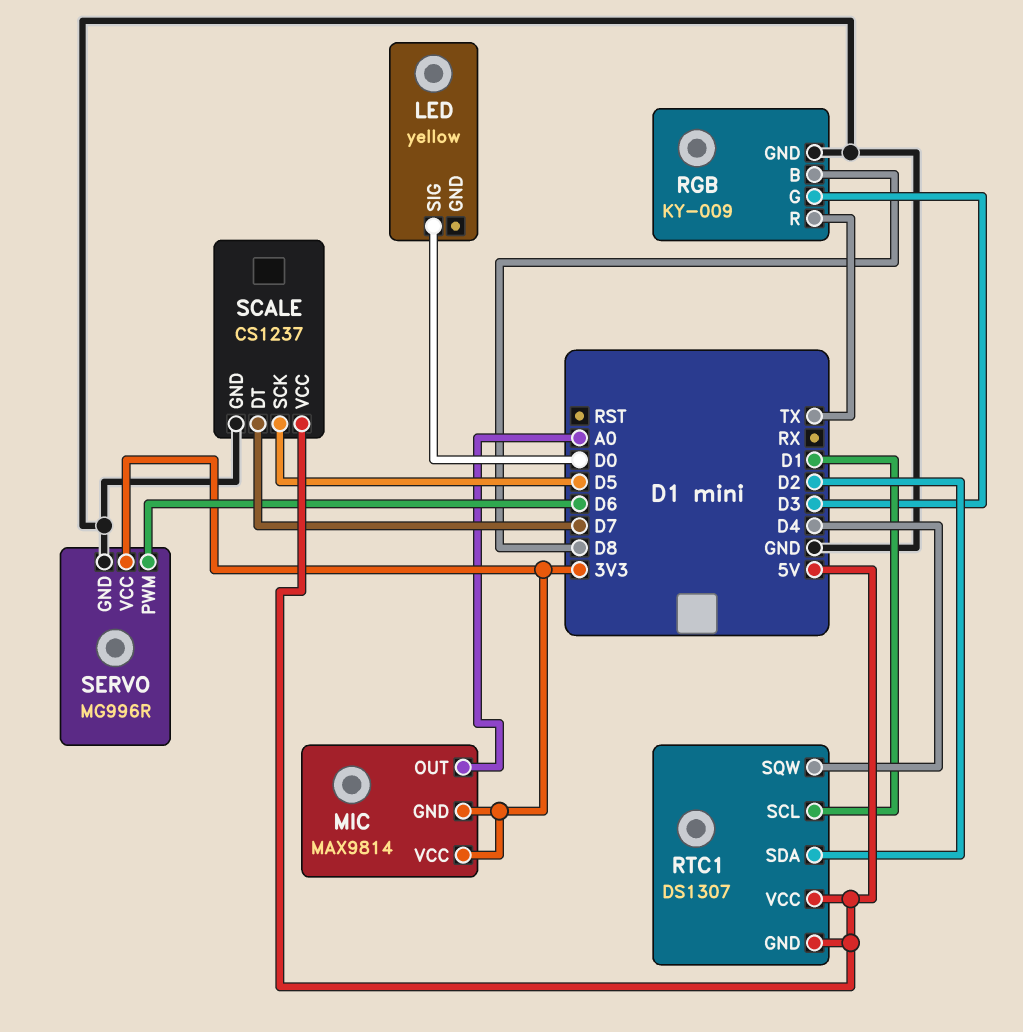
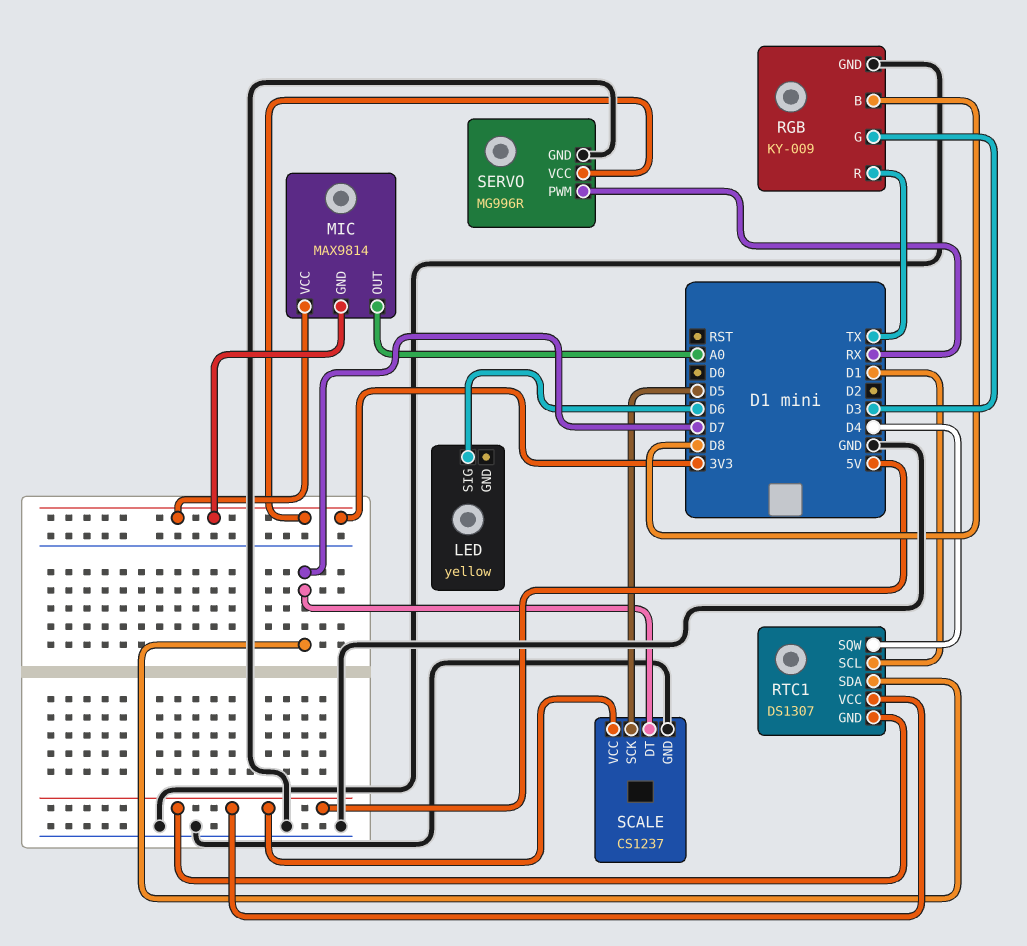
LED pin SIG: D0 -> D6
RTC1 pin SDA: D2 -> D7
SERVO pin PWM: D6 -> RX

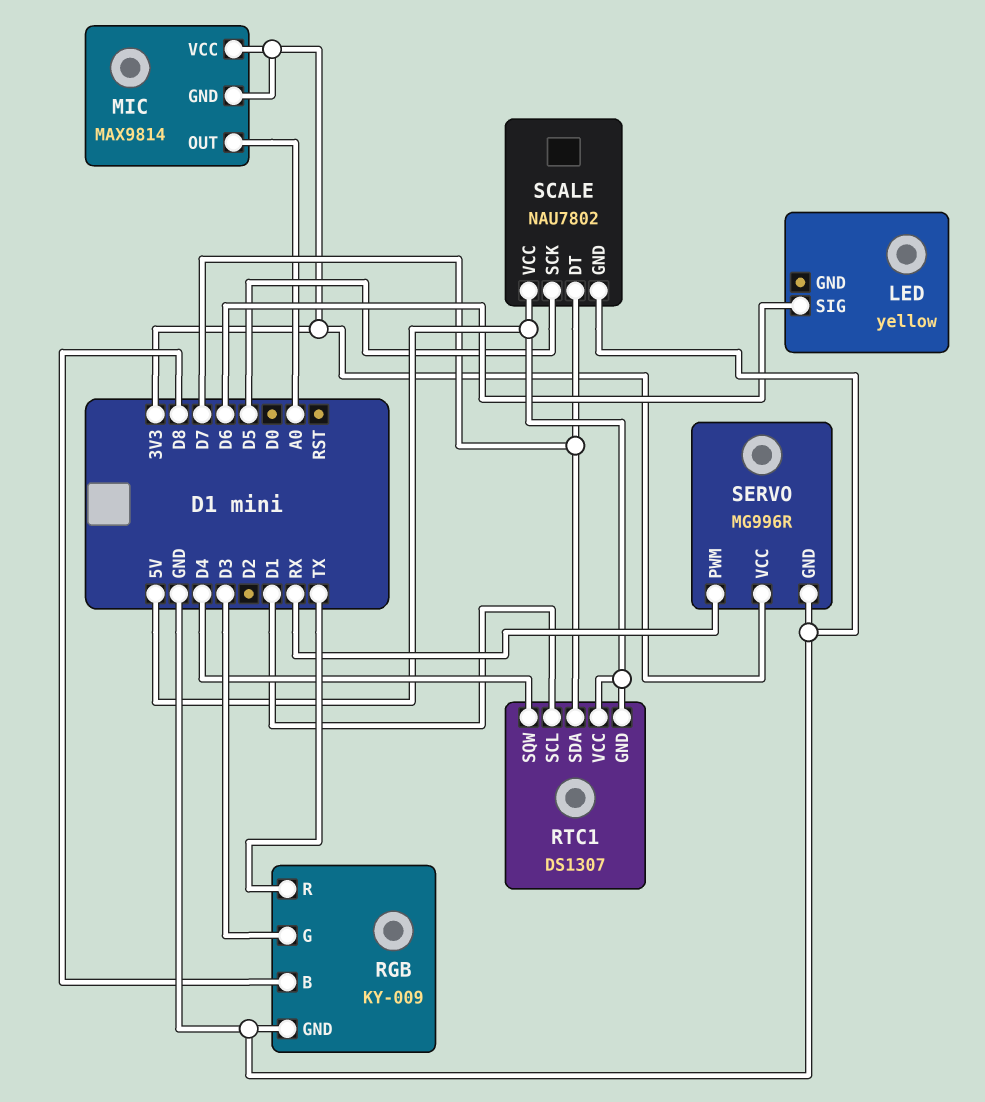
SCALE: CS1237 -> NAU7802

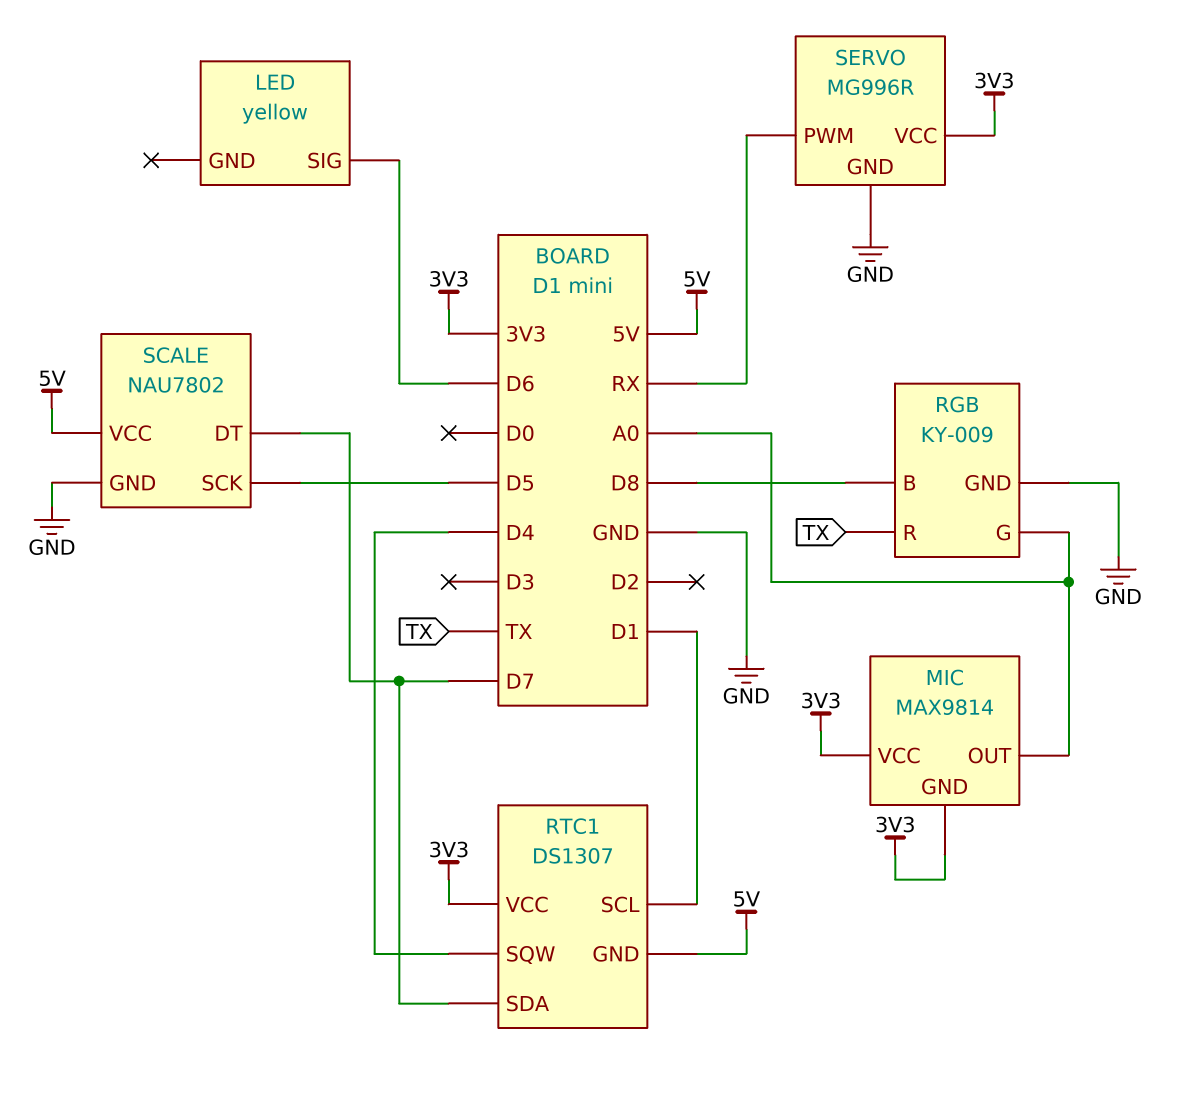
RGB pin G: D3 -> A0
RTC1 pin VCC: 5V -> 3V3

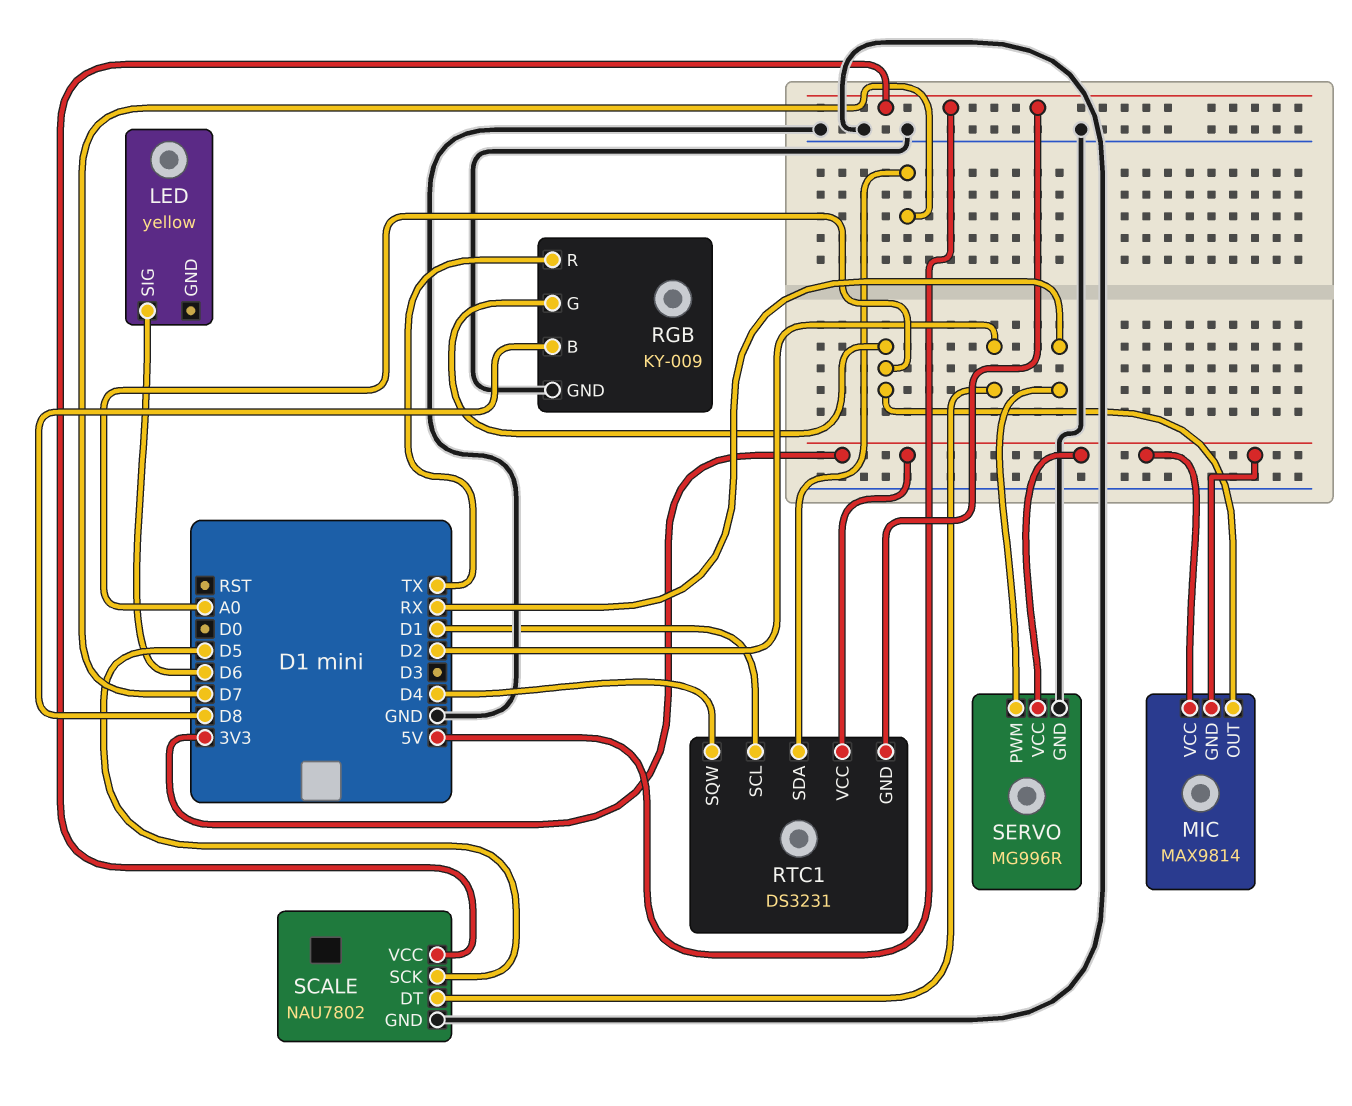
RTC1: DS1307 -> DS3231
SCALE pin DT: D7 -> D2

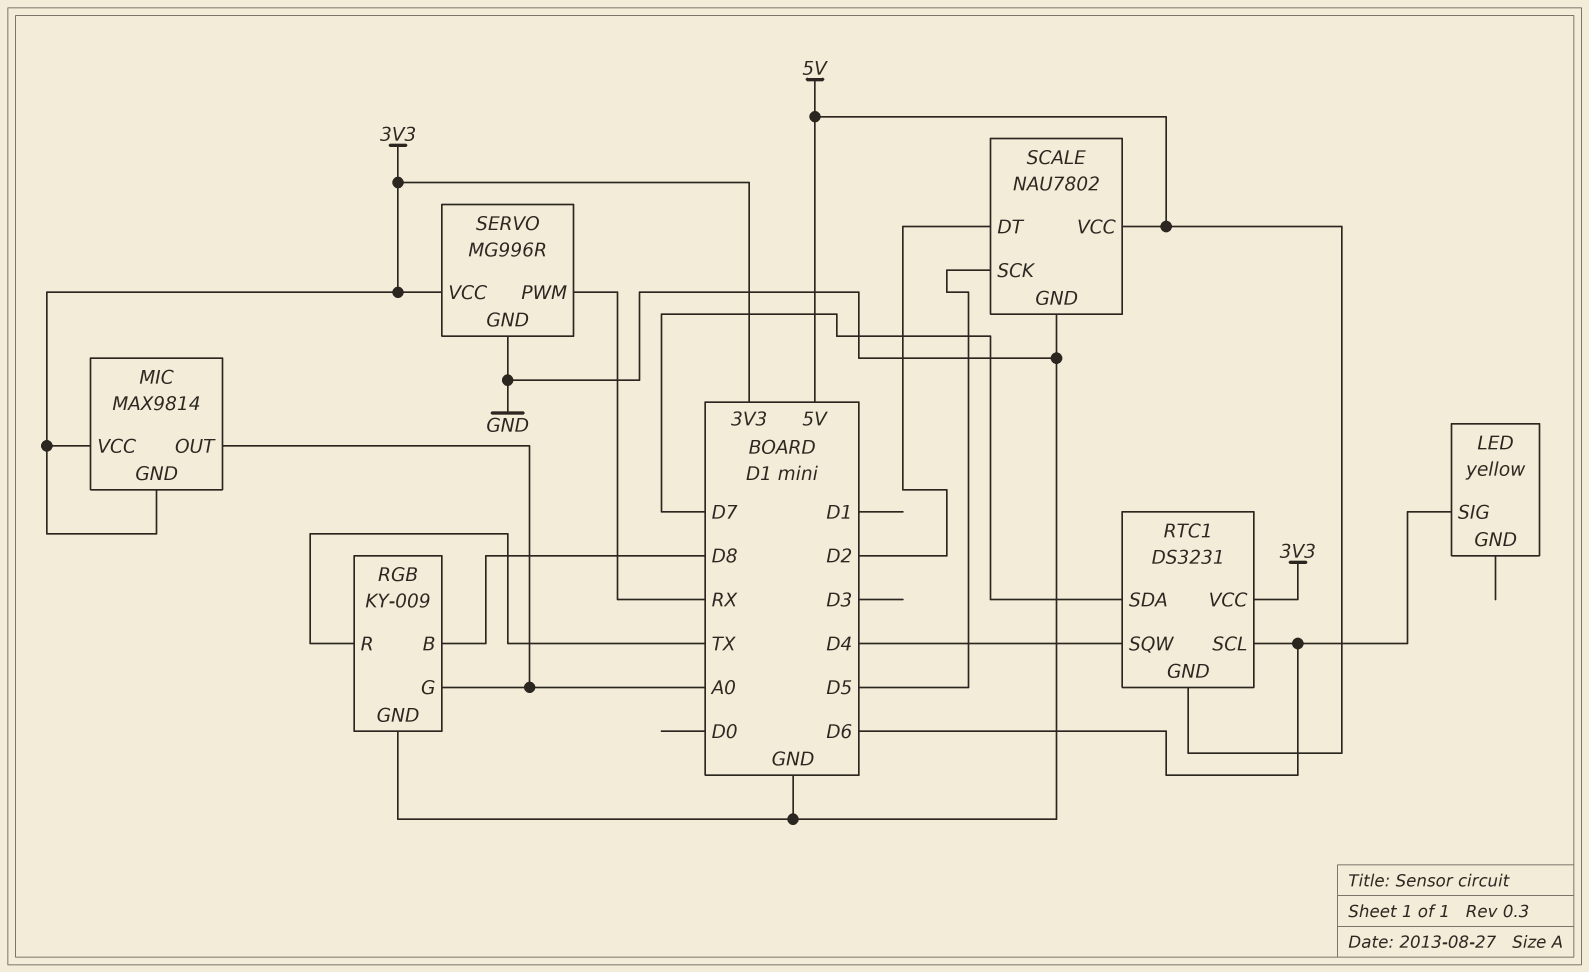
RTC1 pin SCL: D1 -> D6

